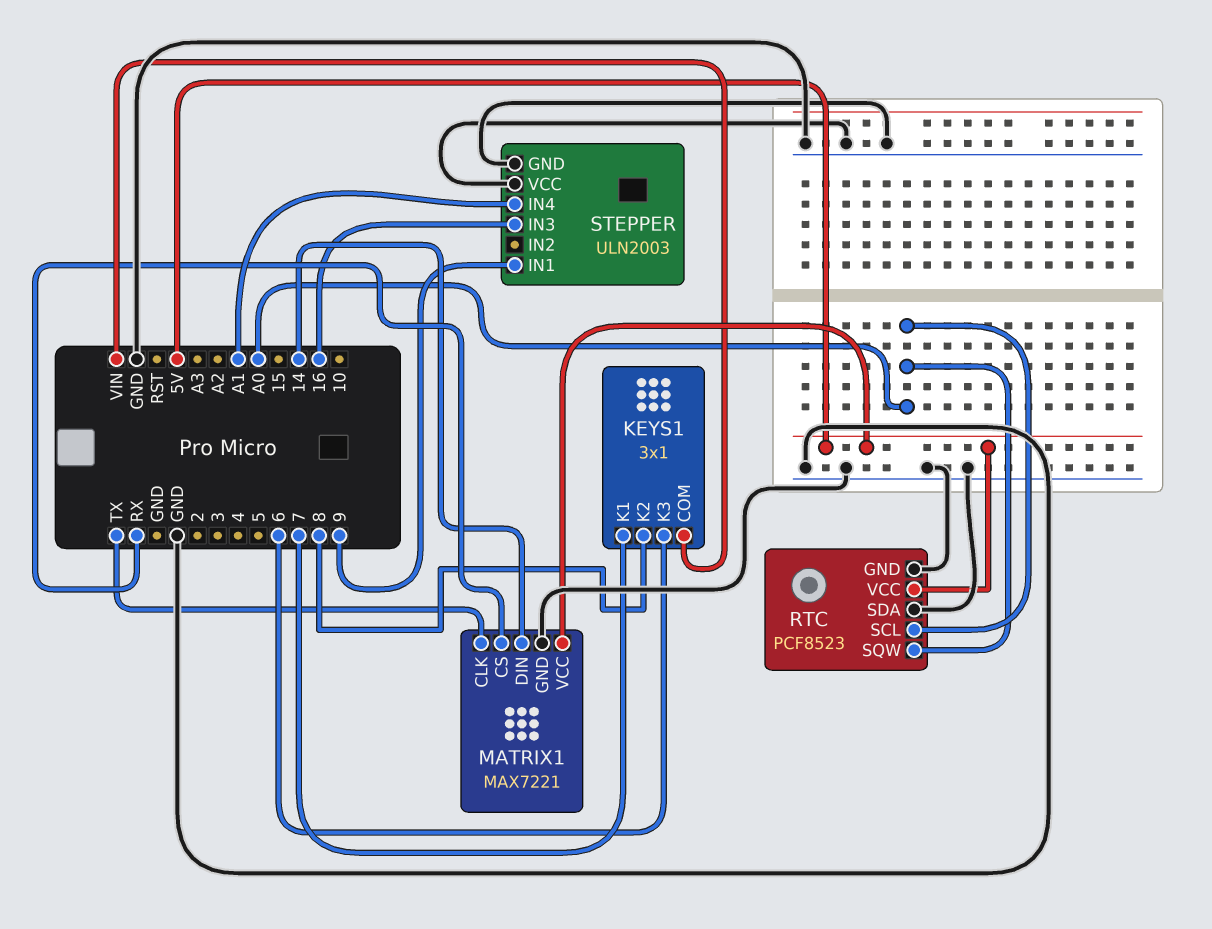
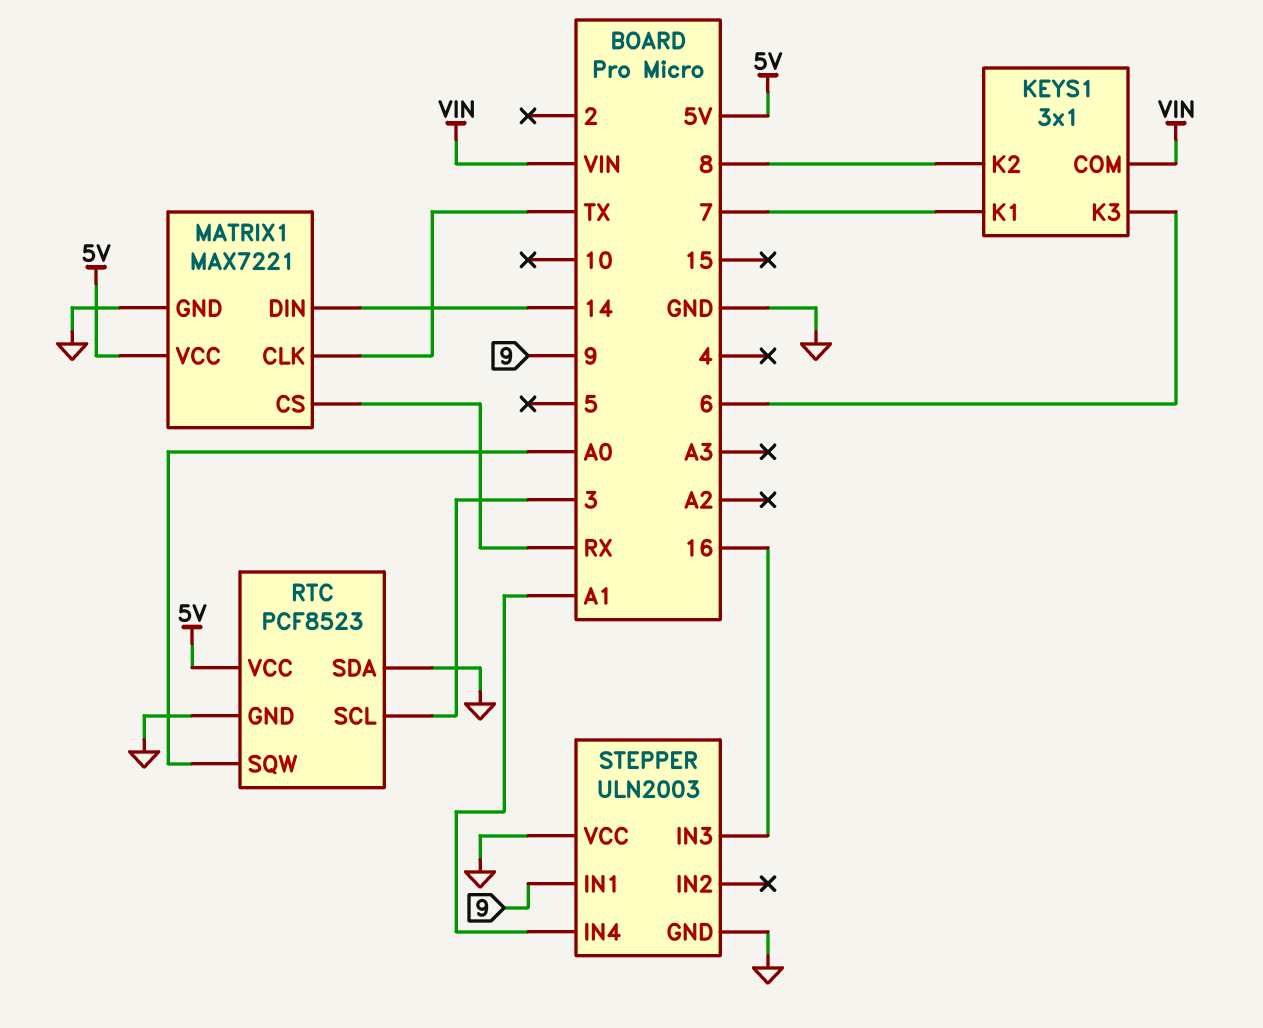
RTC pin SCL: A0 -> 3

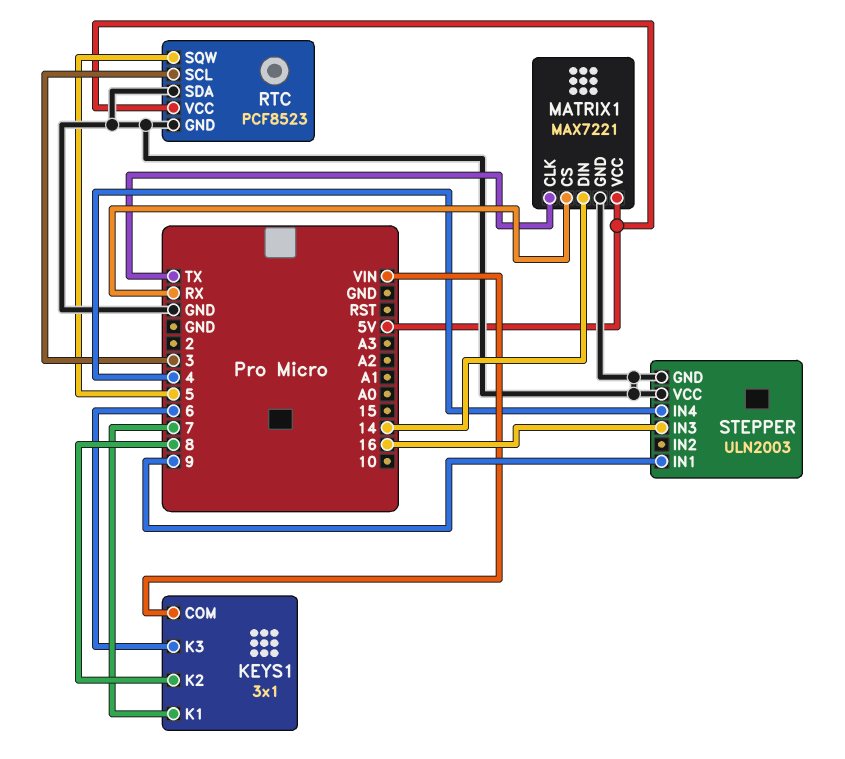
RTC pin SQW: A0 -> 5
STEPPER pin IN4: A1 -> 4

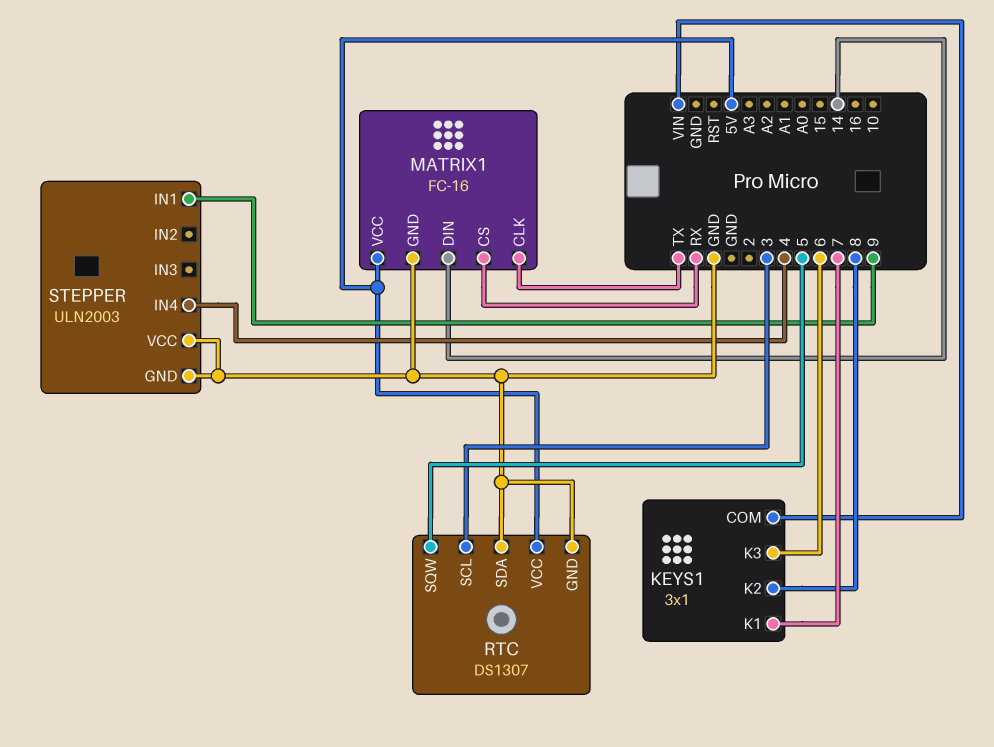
MATRIX1: MAX7221 -> FC-16
RTC: PCF8523 -> DS1307
STEPPER pin IN3: 16 -> none

